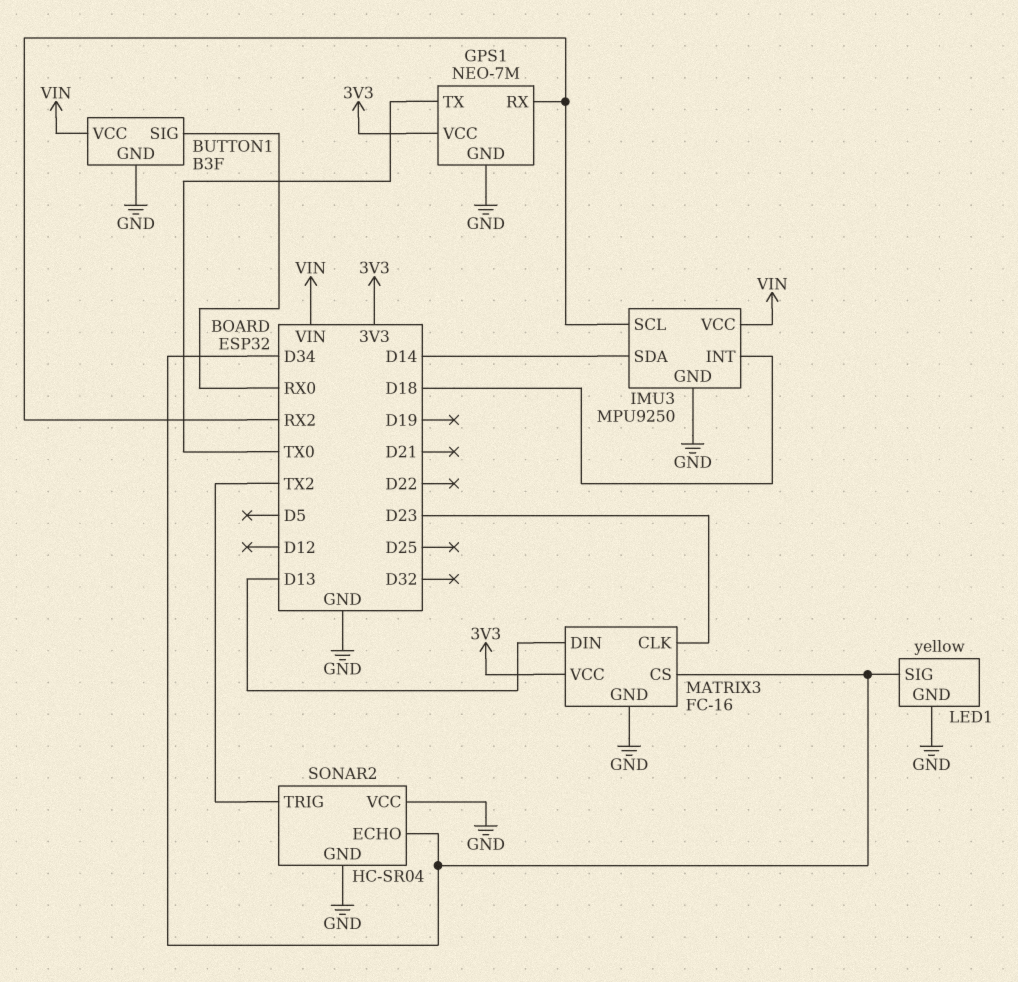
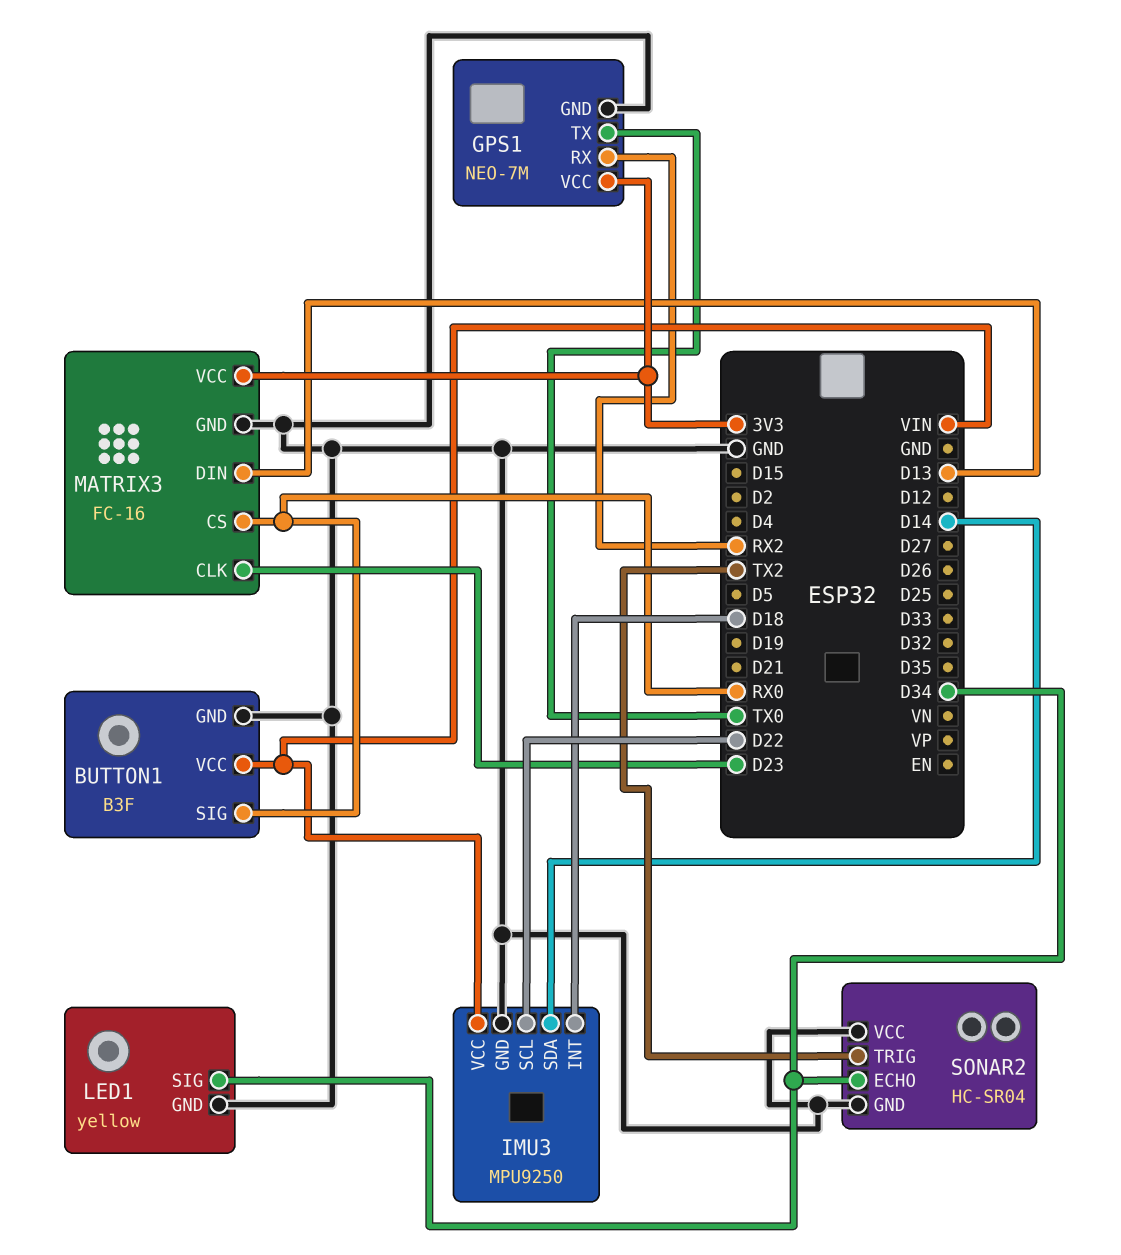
IMU3 pin SCL: RX2 -> D22
MATRIX3 pin CS: D34 -> RX0

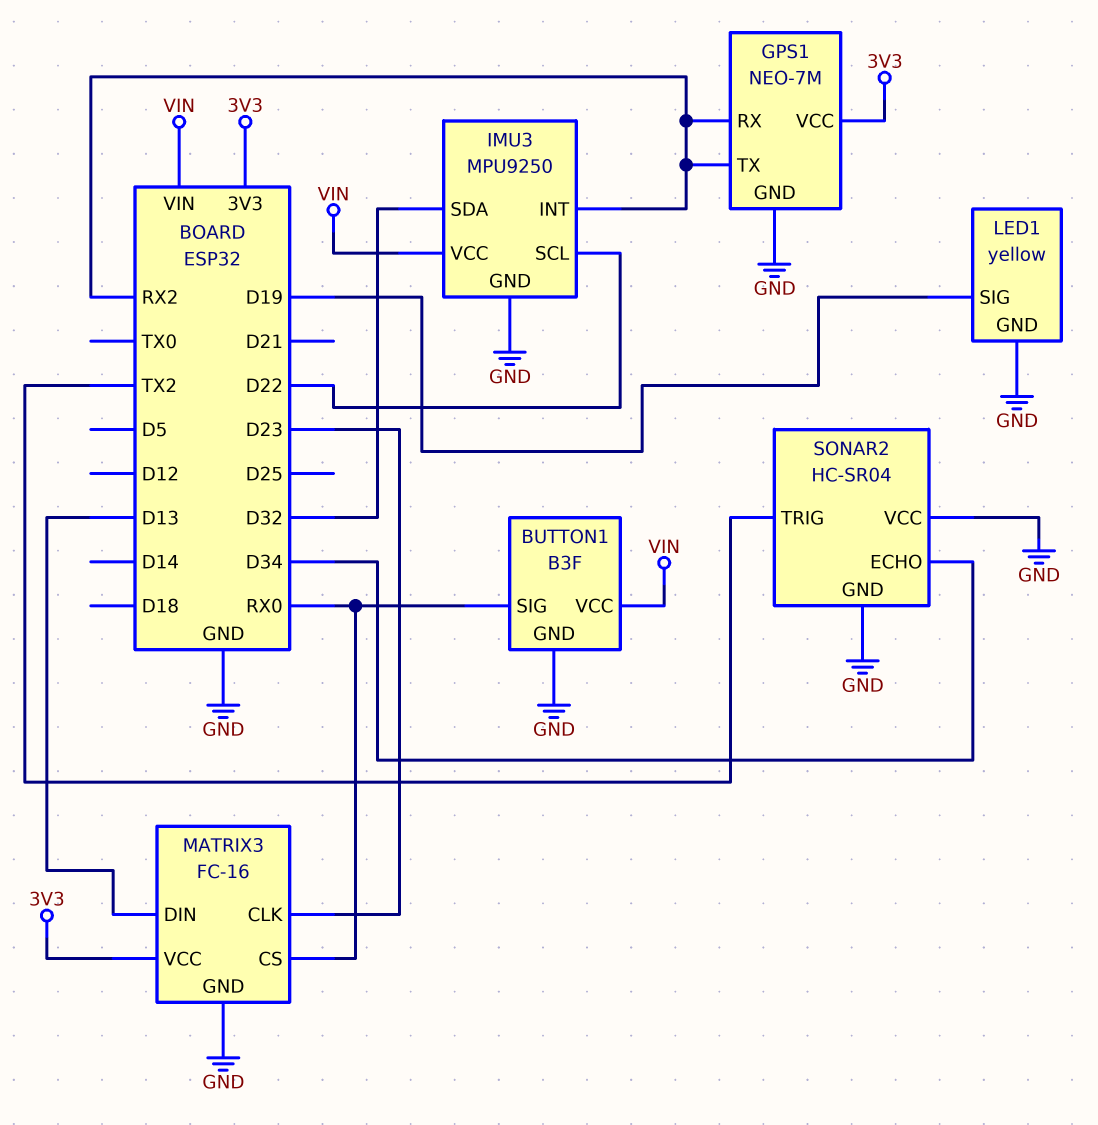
GPS1 pin TX: TX0 -> RX2
IMU3 pin INT: D18 -> RX2
IMU3 pin SDA: D14 -> D32
LED1 pin SIG: D34 -> D19

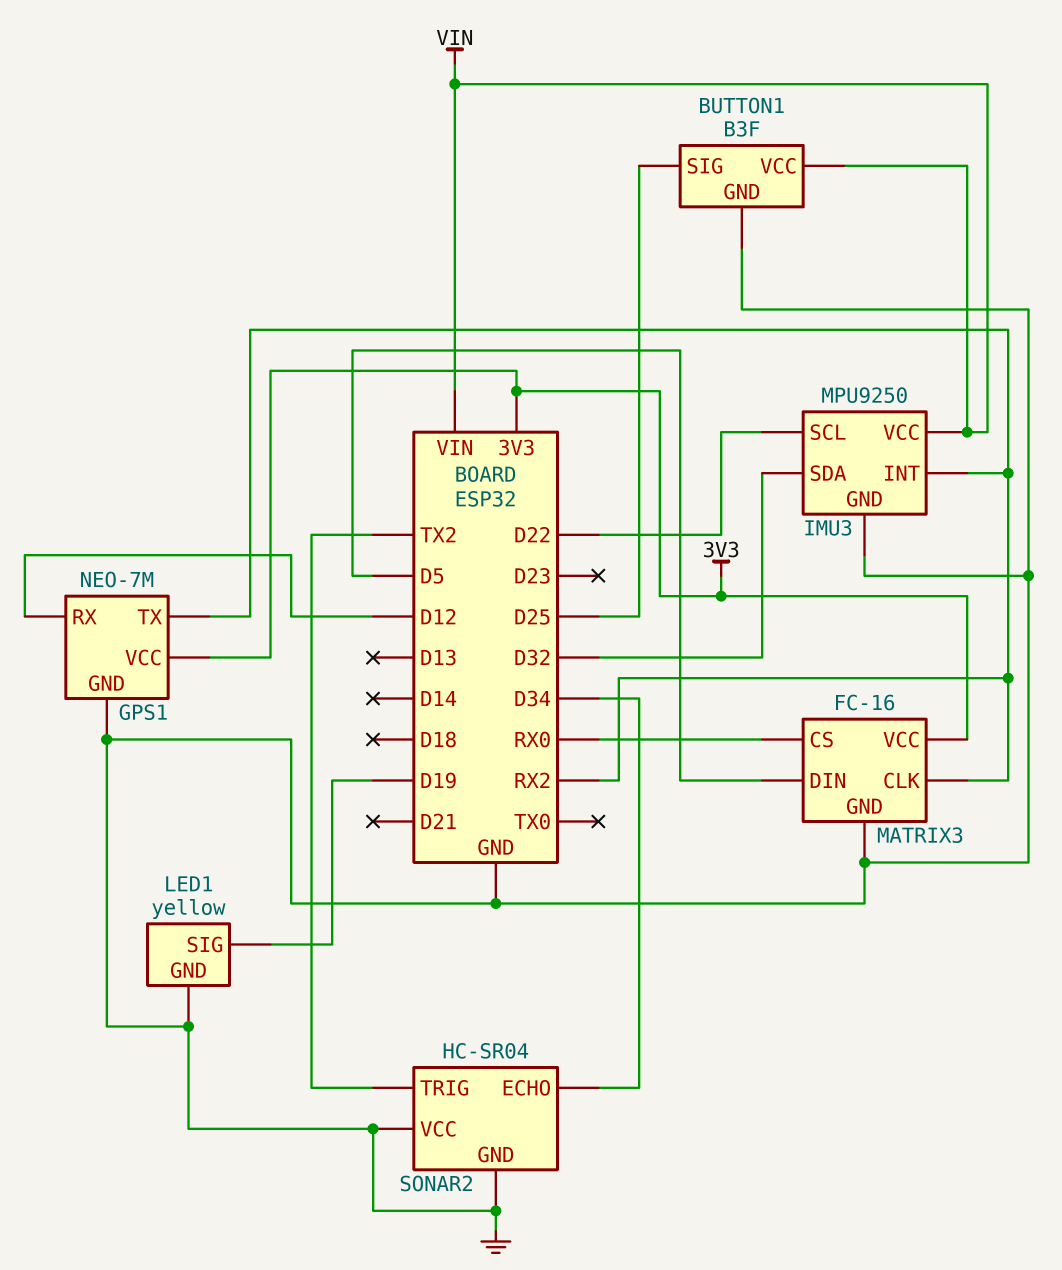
BUTTON1 pin SIG: RX0 -> D25
GPS1 pin RX: RX2 -> D12
MATRIX3 pin CLK: D23 -> RX2
MATRIX3 pin DIN: D13 -> D5

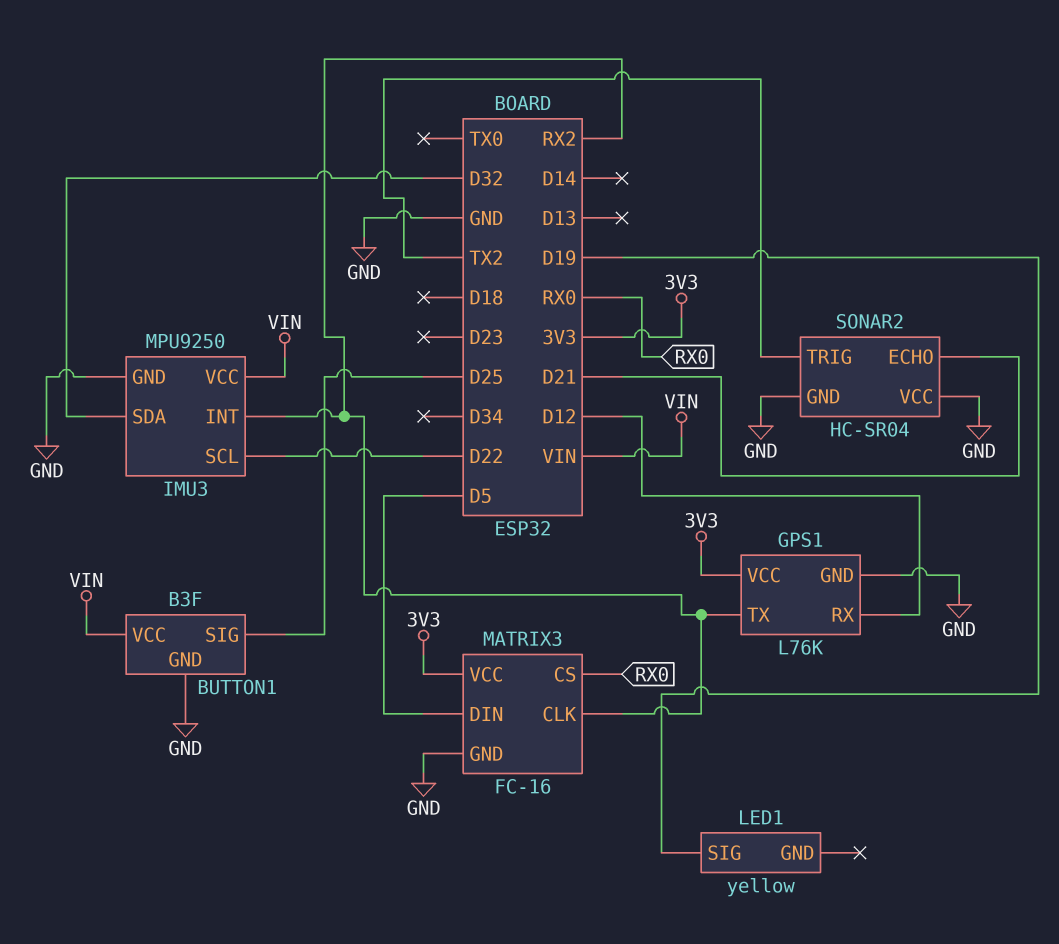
GPS1: NEO-7M -> L76K
LED1 pin GND: GND -> none
SONAR2 pin ECHO: D34 -> D21

